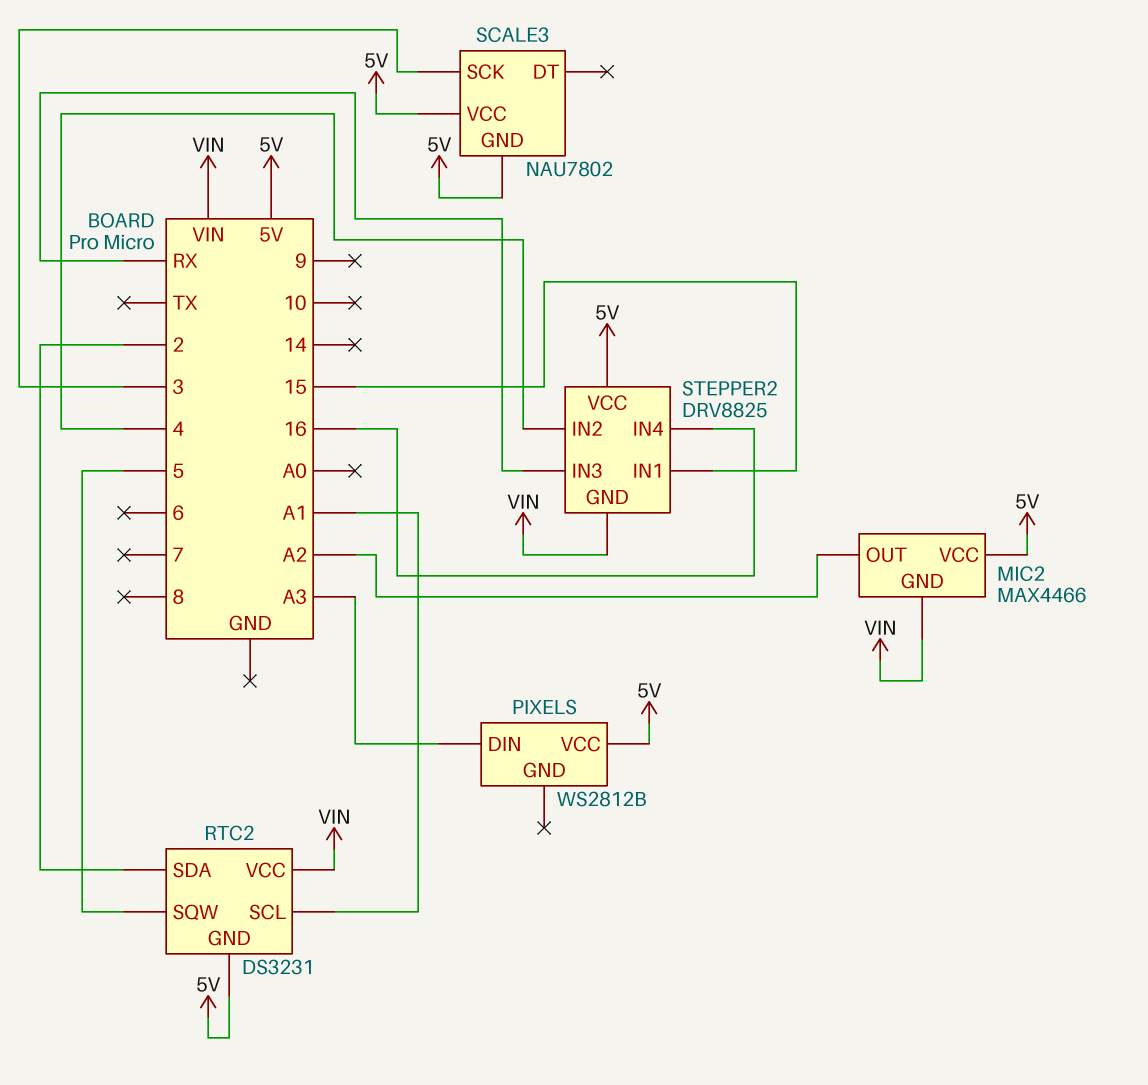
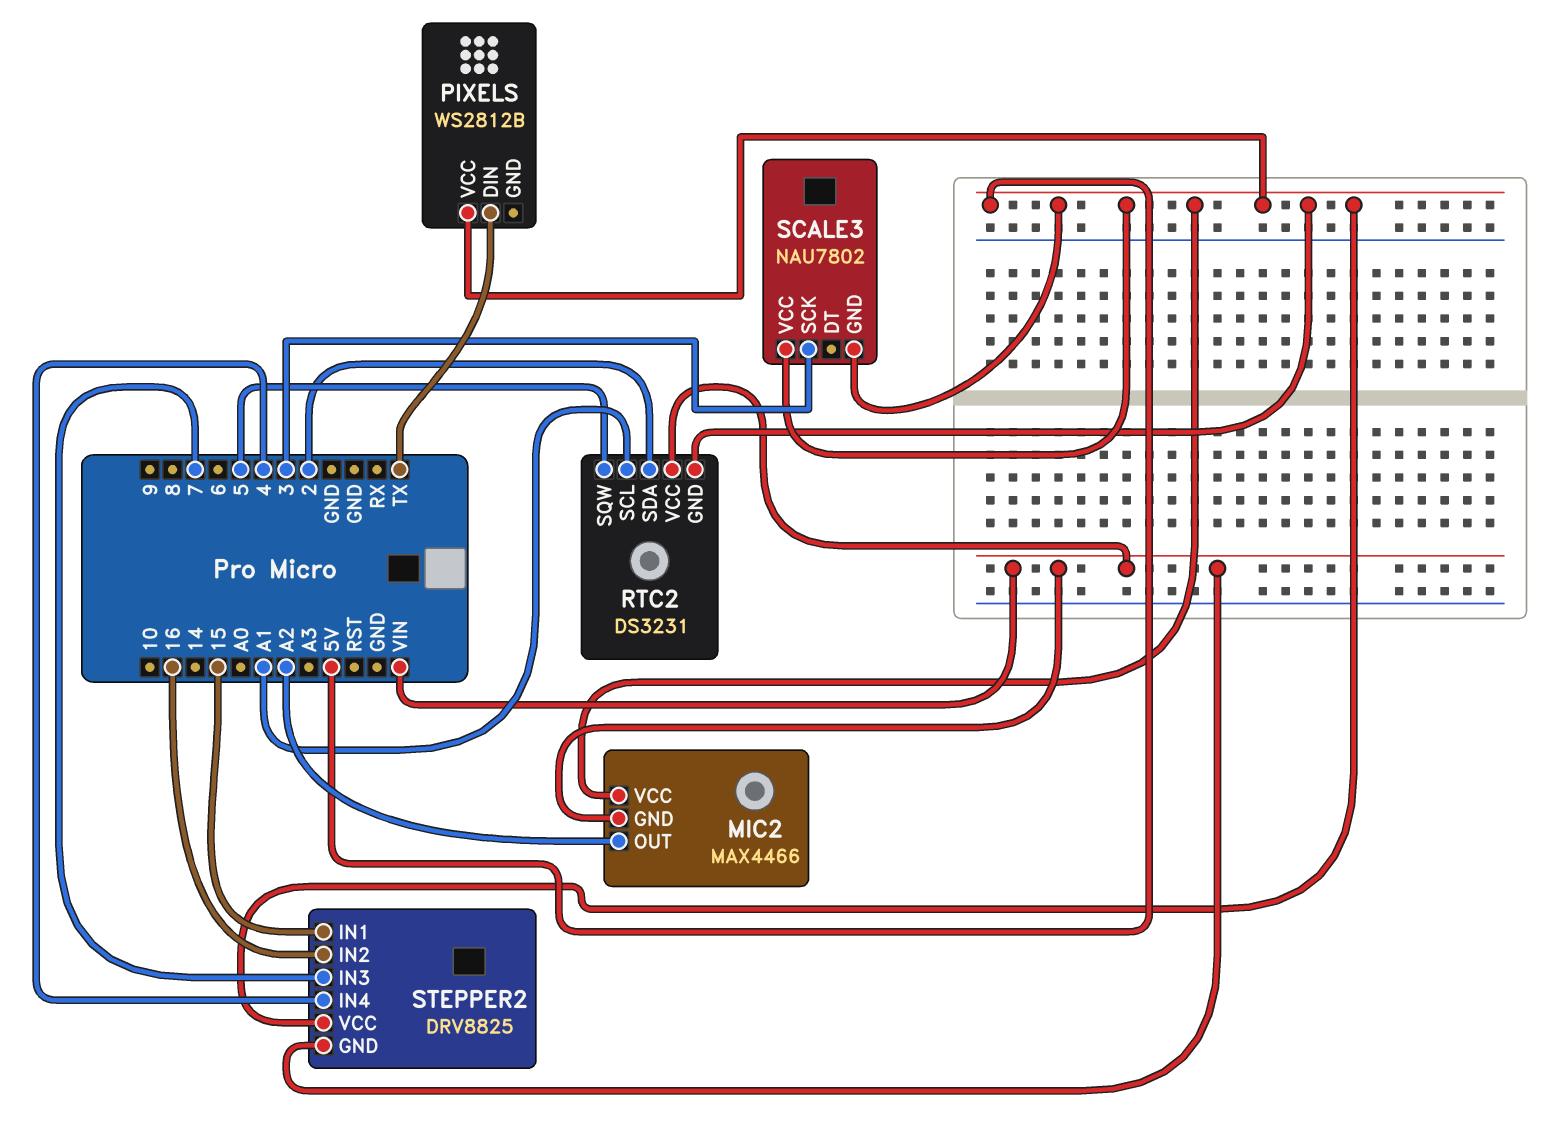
PIXELS pin DIN: A3 -> TX
STEPPER2 pin IN2: 4 -> 16
STEPPER2 pin IN3: RX -> 7
STEPPER2 pin IN4: 16 -> 4

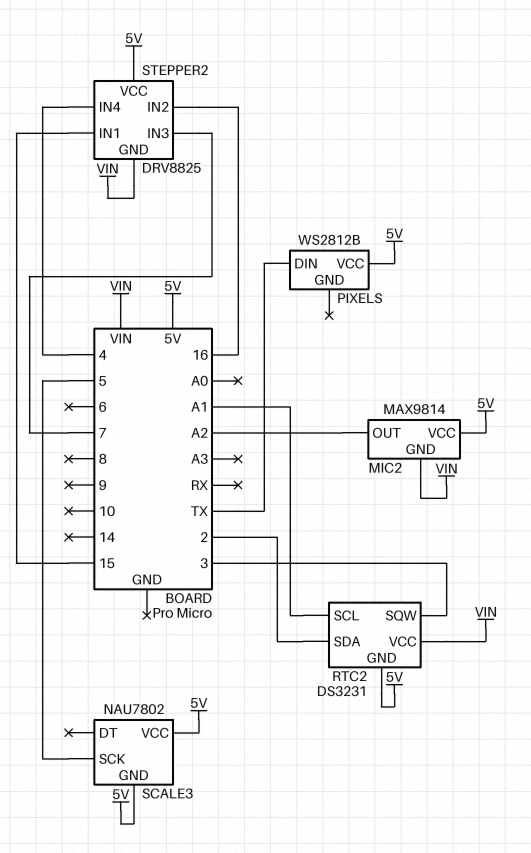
MIC2: MAX4466 -> MAX9814
RTC2 pin SQW: 5 -> 3
SCALE3 pin SCK: 3 -> 5

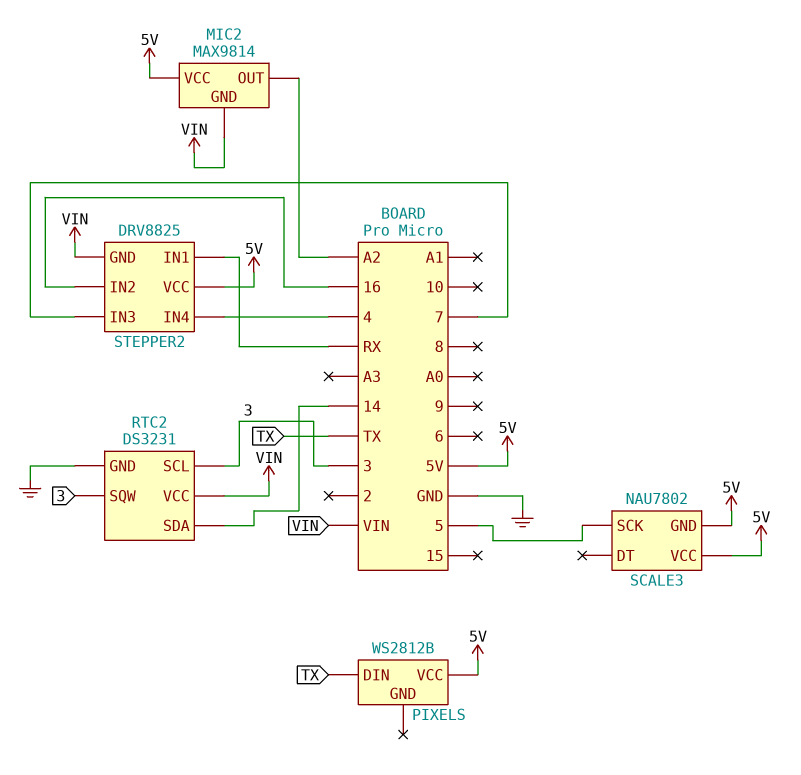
RTC2 pin GND: 5V -> GND
RTC2 pin SCL: A1 -> 3
RTC2 pin SDA: 2 -> 14
STEPPER2 pin IN1: 15 -> RX

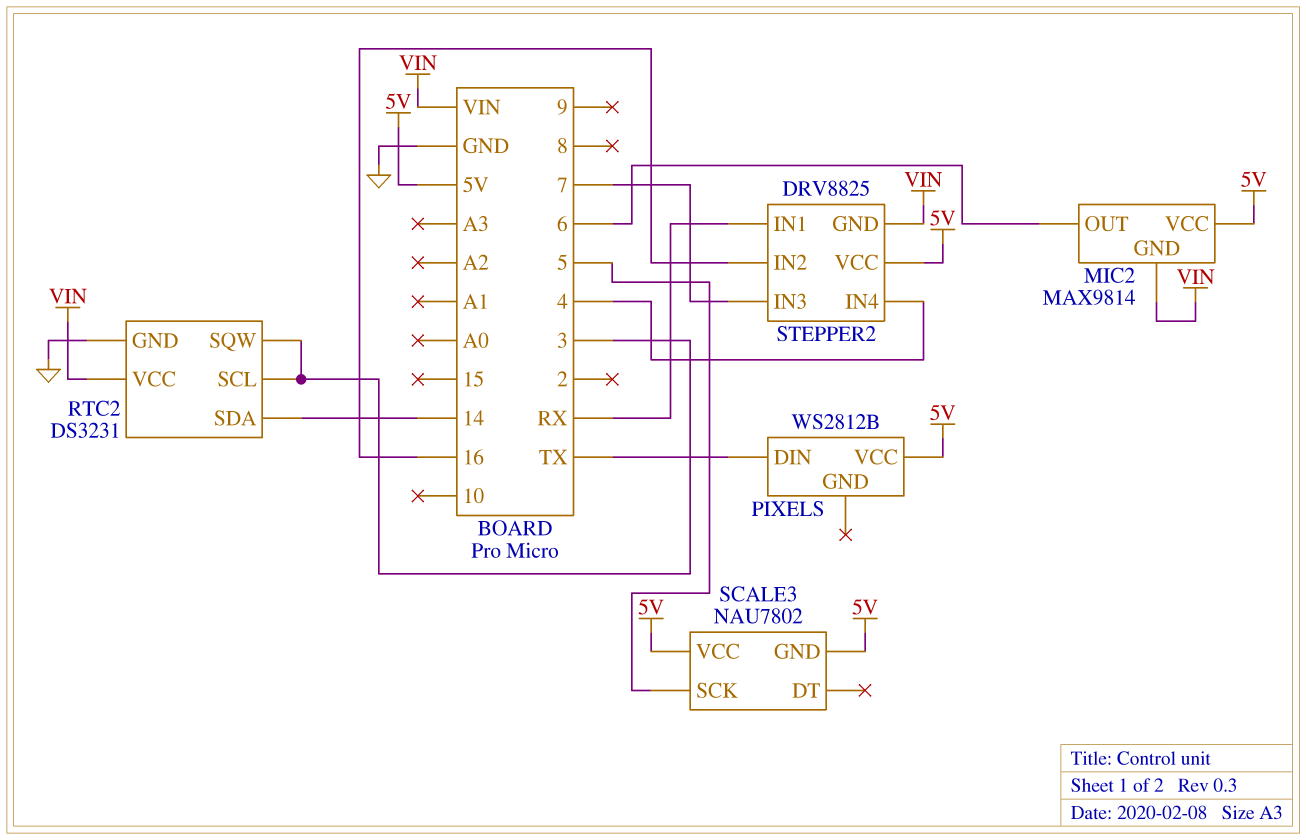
MIC2 pin OUT: A2 -> 6

